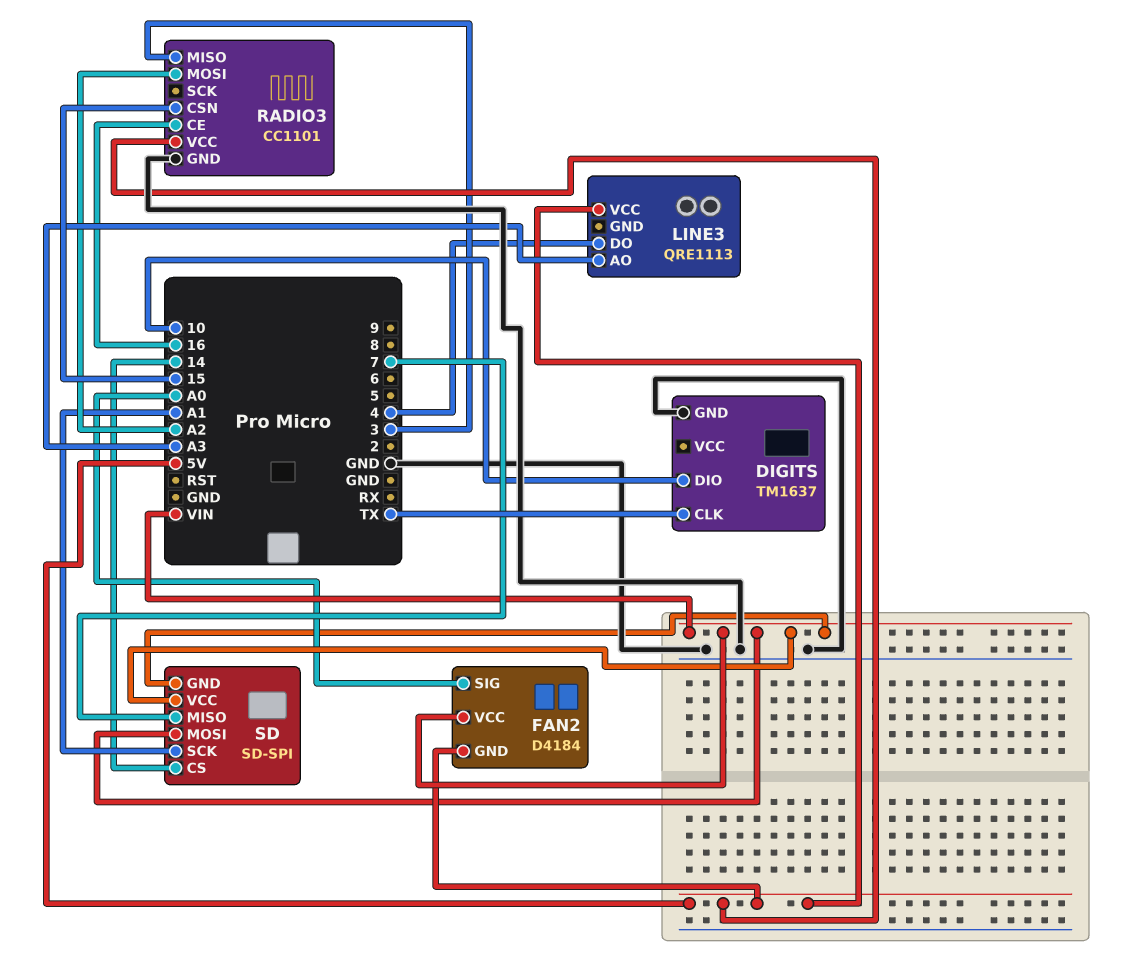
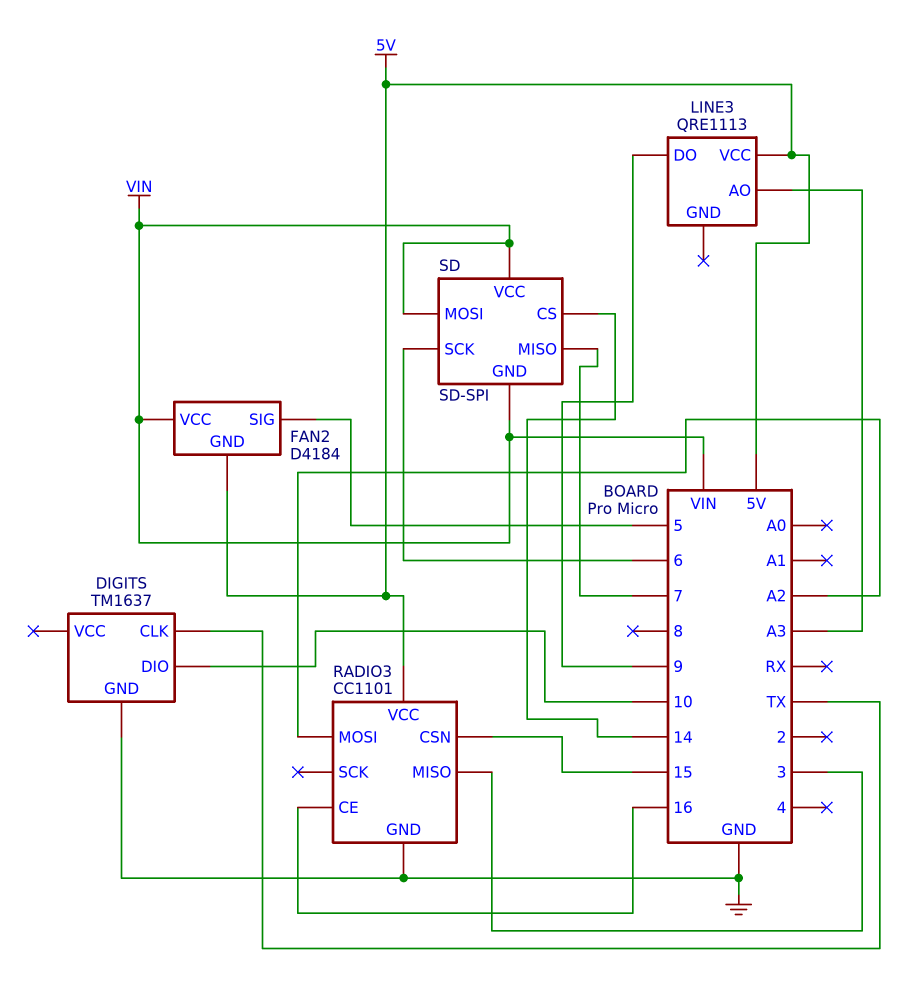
FAN2 pin SIG: A0 -> 5
LINE3 pin DO: 4 -> 9
SD pin SCK: A1 -> 6

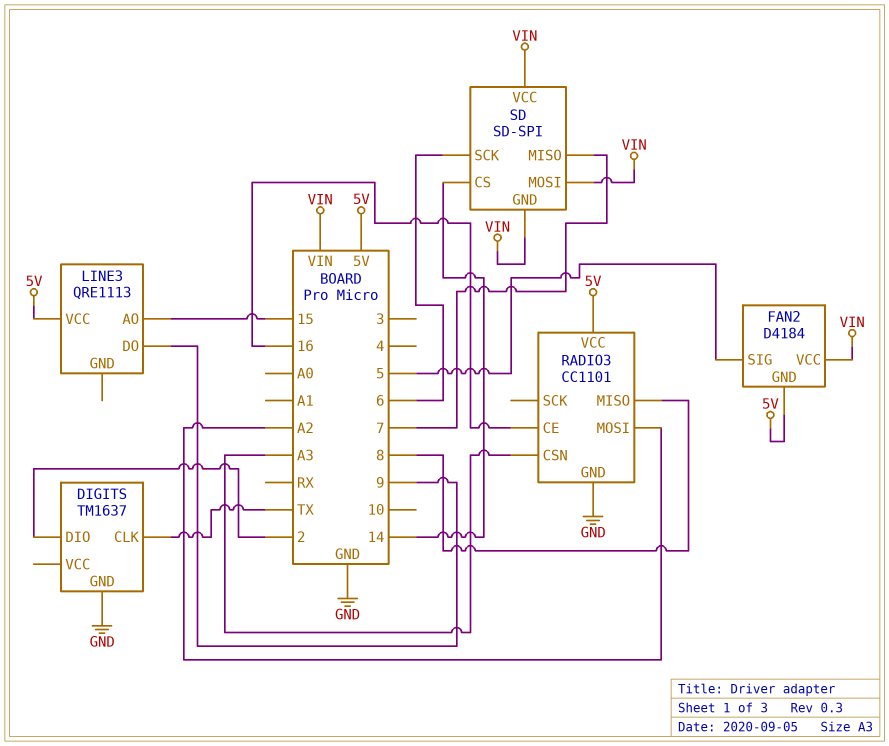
DIGITS pin DIO: 10 -> 2
LINE3 pin AO: A3 -> 15
RADIO3 pin CSN: 15 -> A3
RADIO3 pin MISO: 3 -> 8

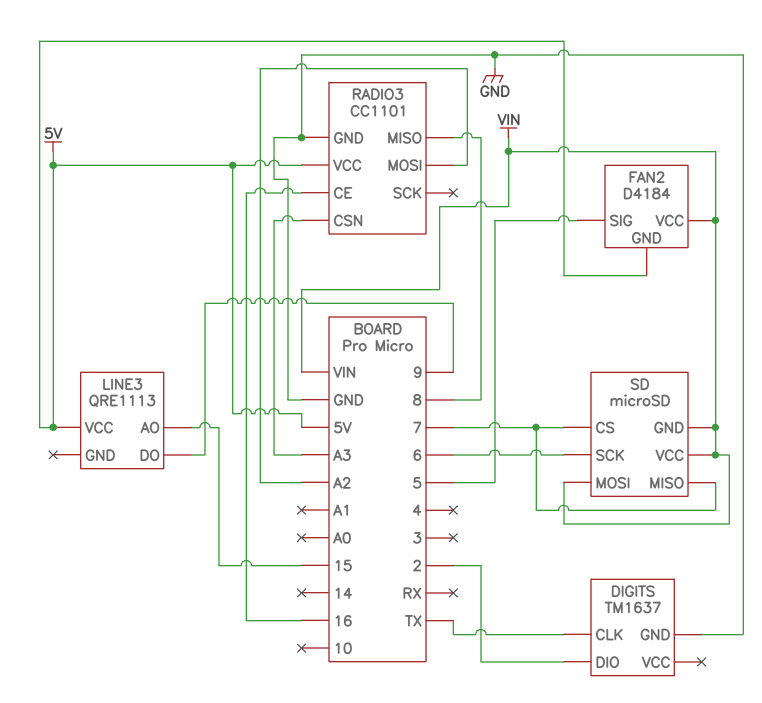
SD: SD-SPI -> microSD
SD pin CS: 14 -> 7

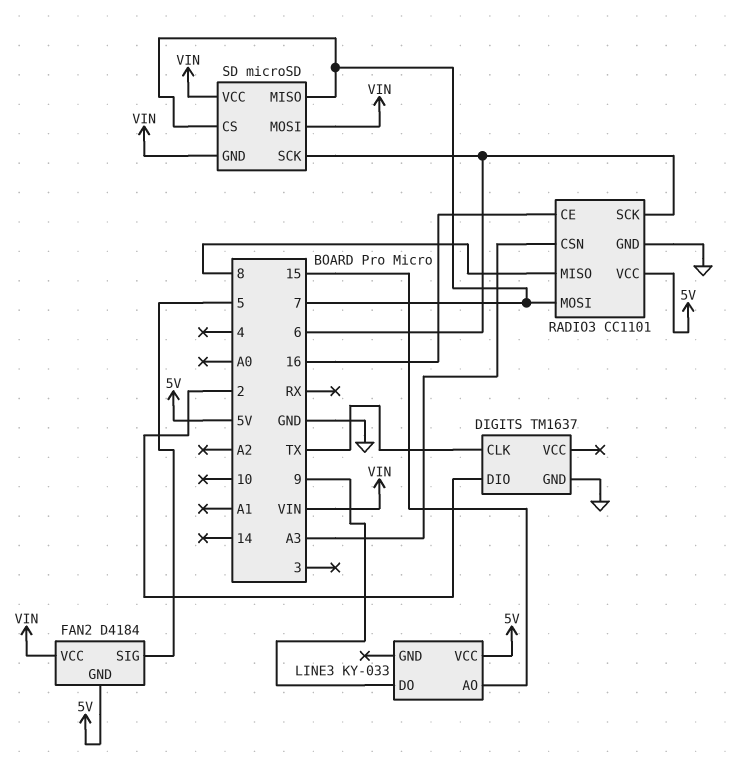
LINE3: QRE1113 -> KY-033
RADIO3 pin MOSI: A2 -> 7
RADIO3 pin SCK: none -> 6

